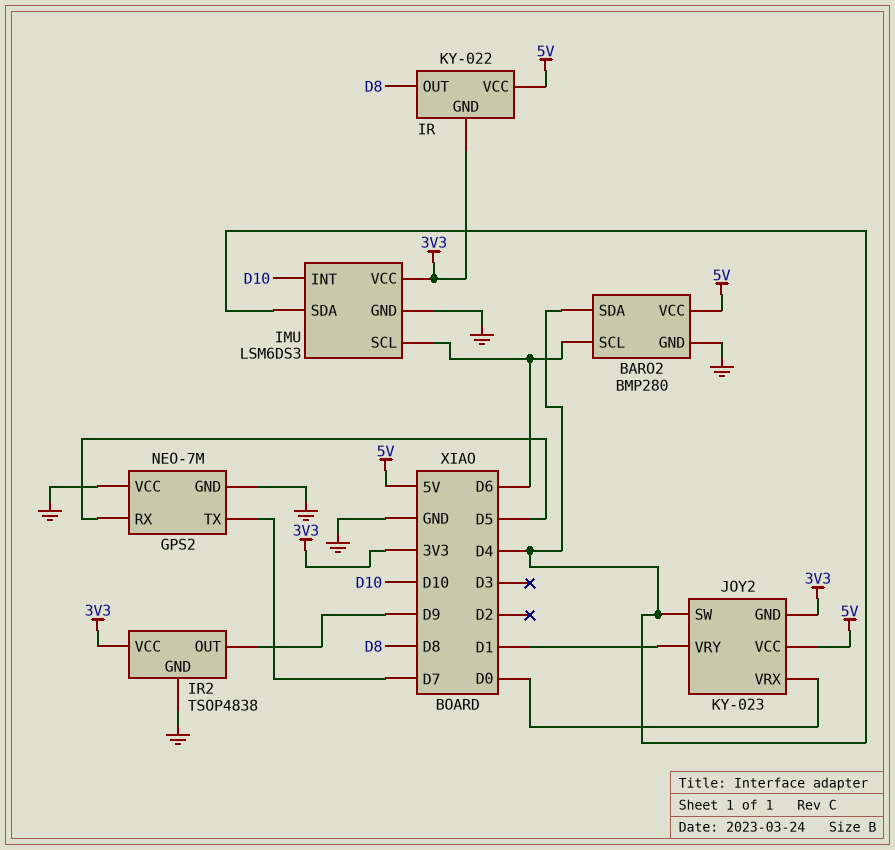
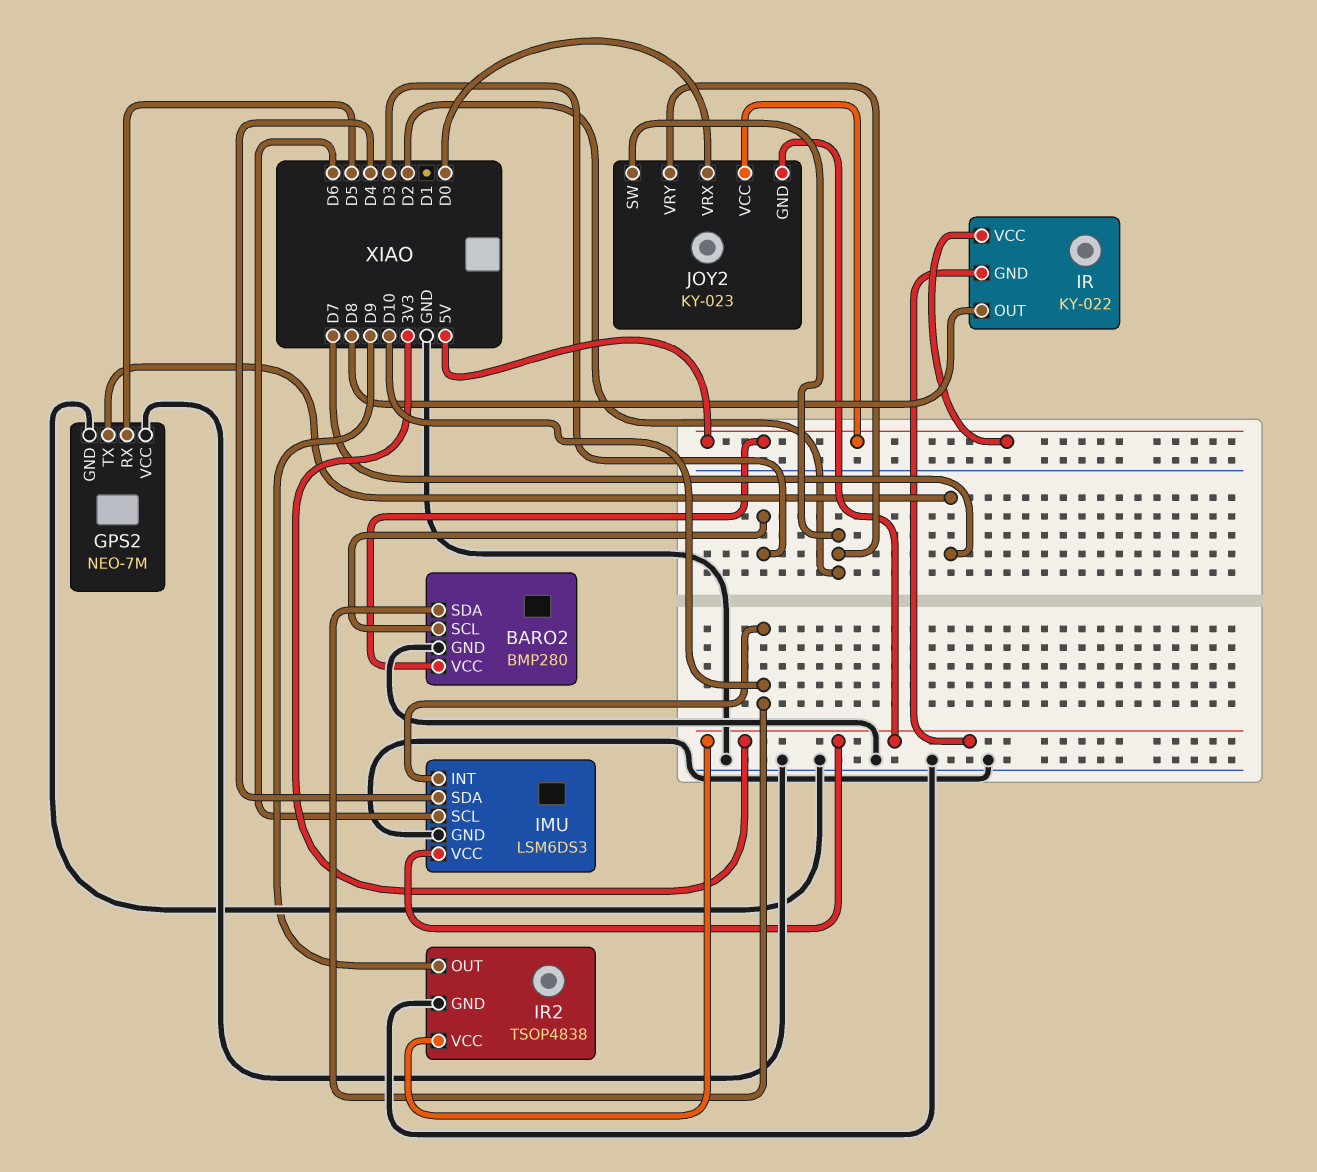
BARO2 pin SCL: D6 -> D3
BARO2 pin SDA: D4 -> D10
JOY2 pin SW: D4 -> D2
JOY2 pin VRY: D1 -> D2

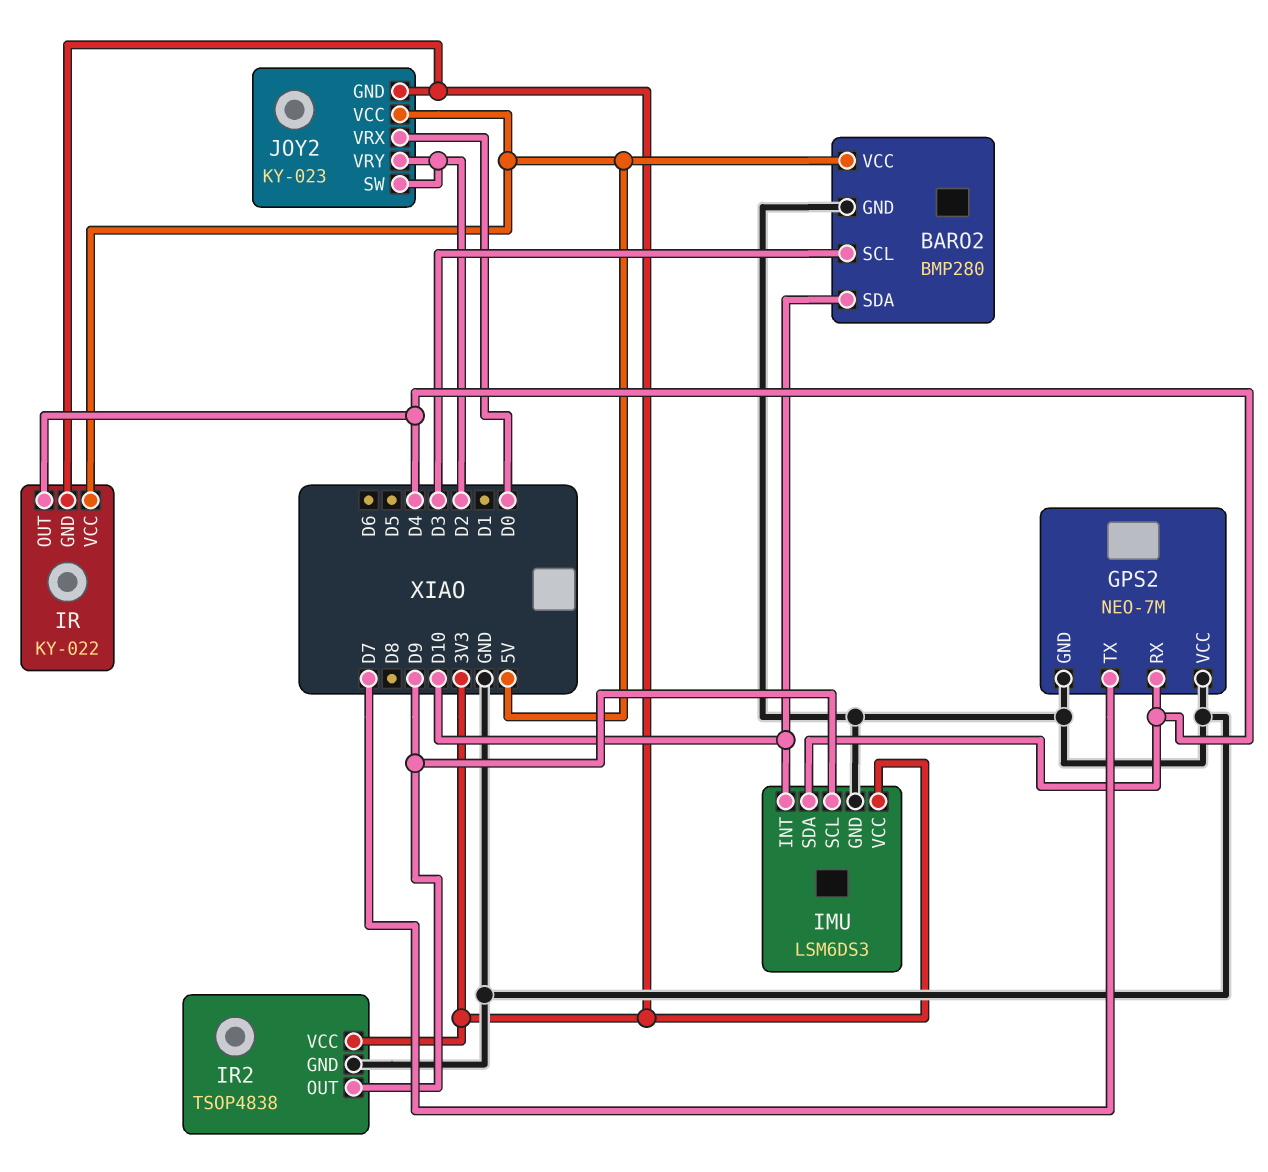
GPS2 pin RX: D5 -> D4
IMU pin SCL: D6 -> D9
IR pin OUT: D8 -> D4

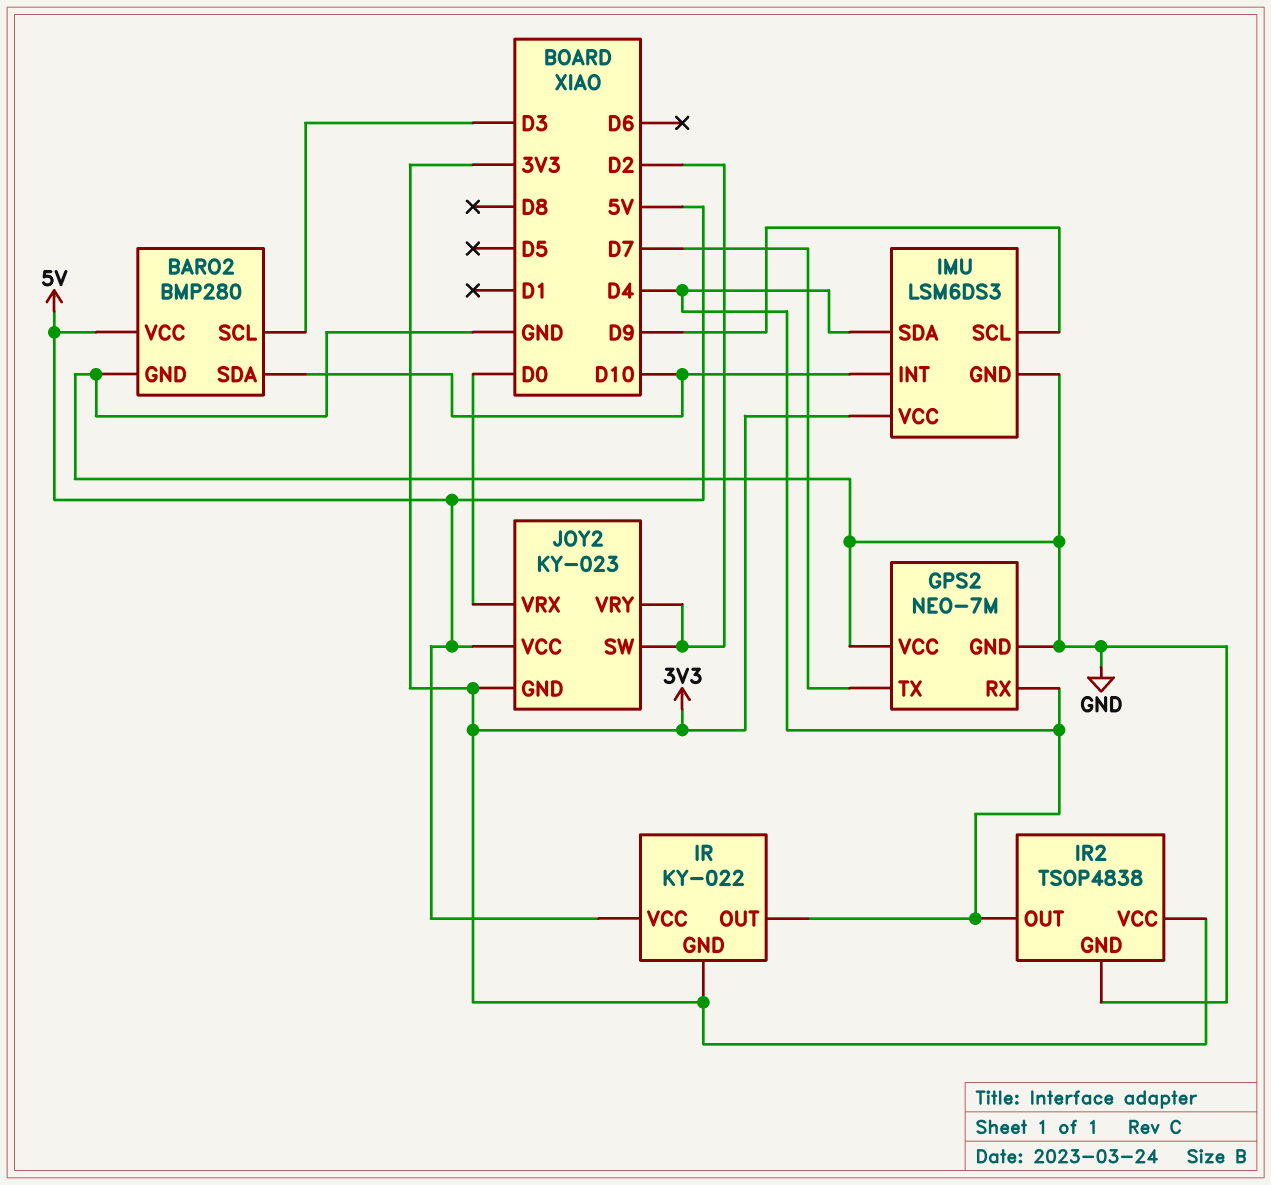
IR2 pin OUT: D9 -> D4

